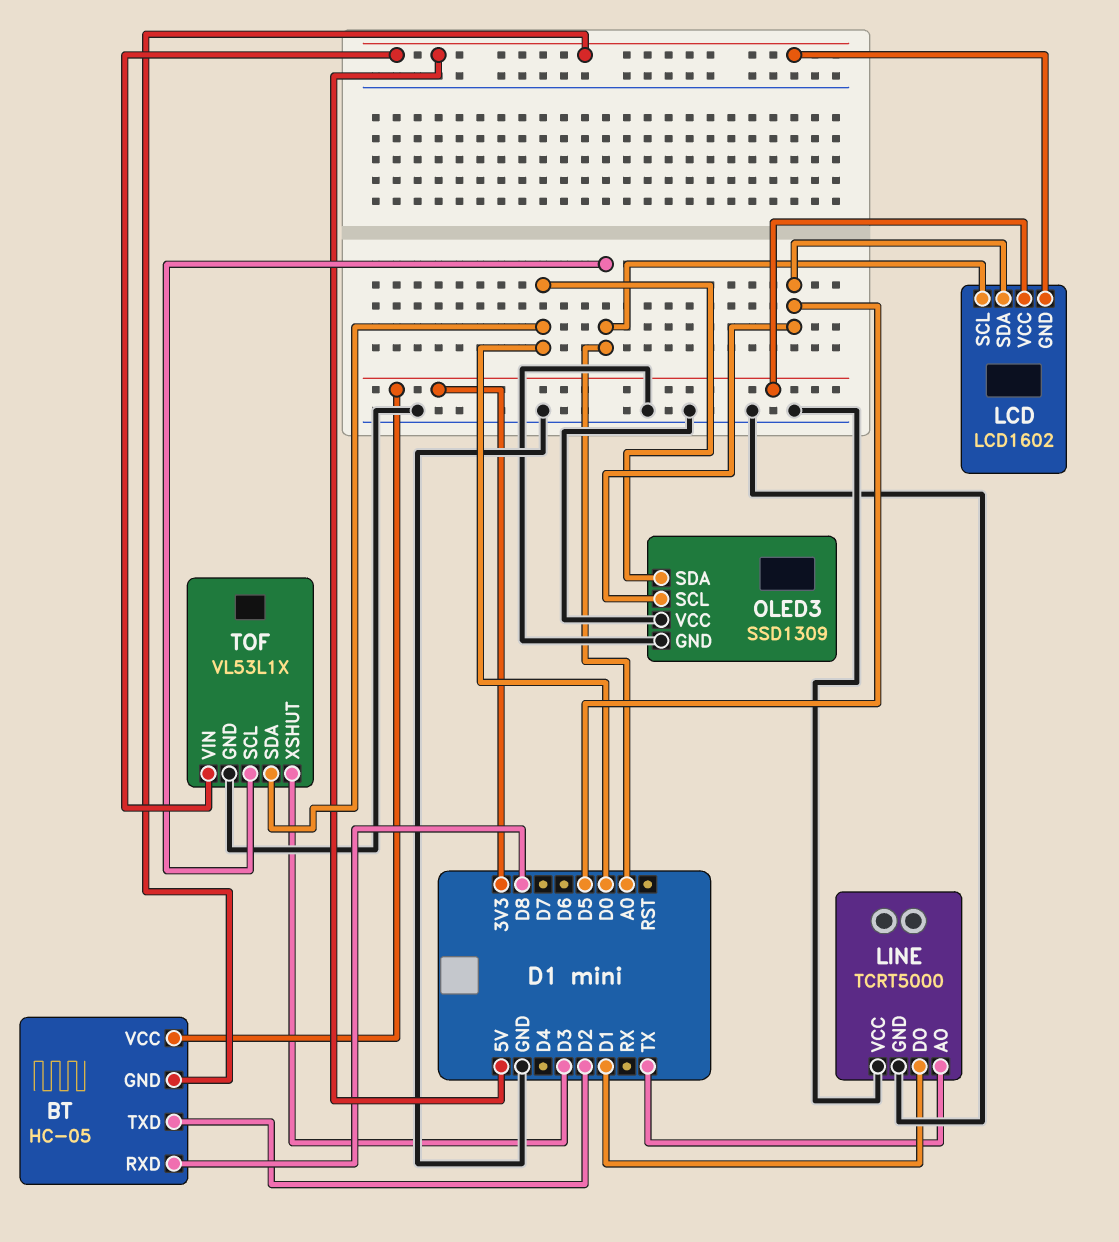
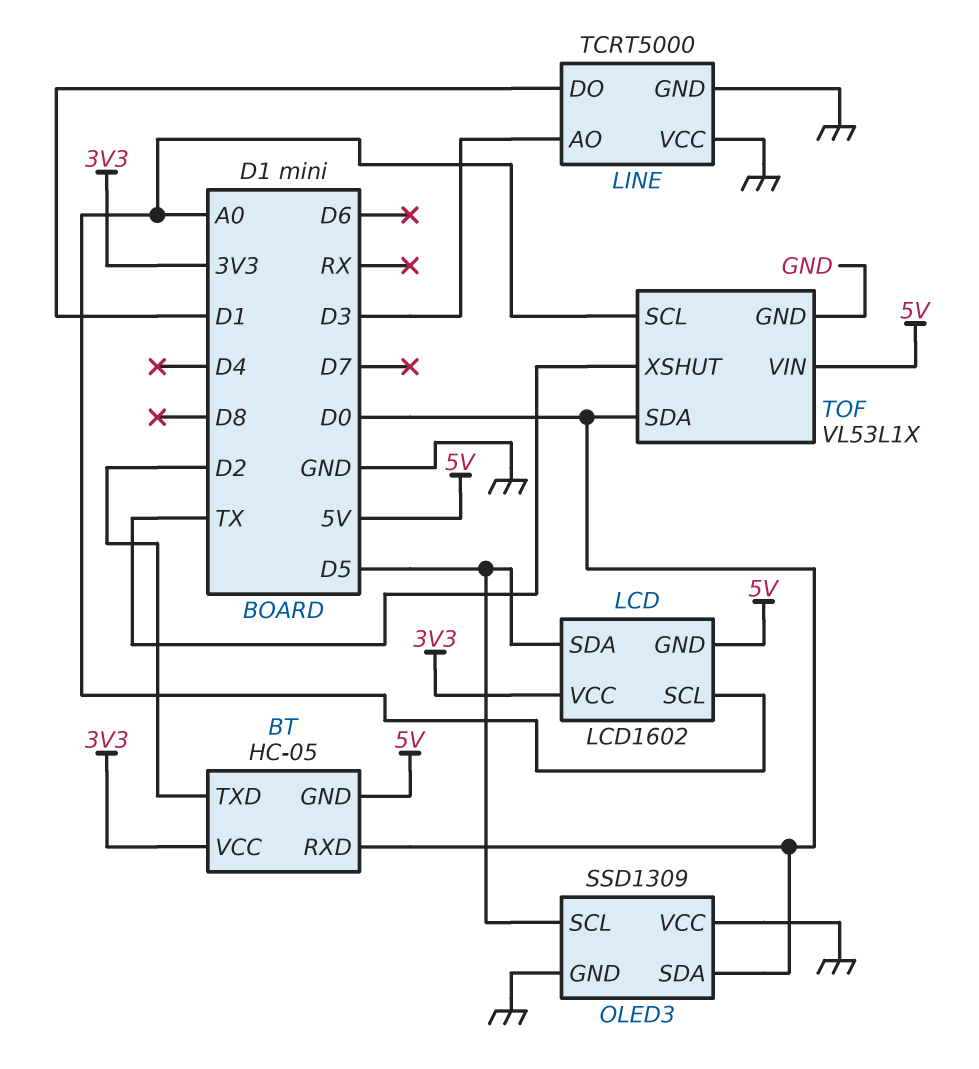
BT pin RXD: D8 -> D0
LINE pin AO: TX -> D3
TOF pin XSHUT: D3 -> TX

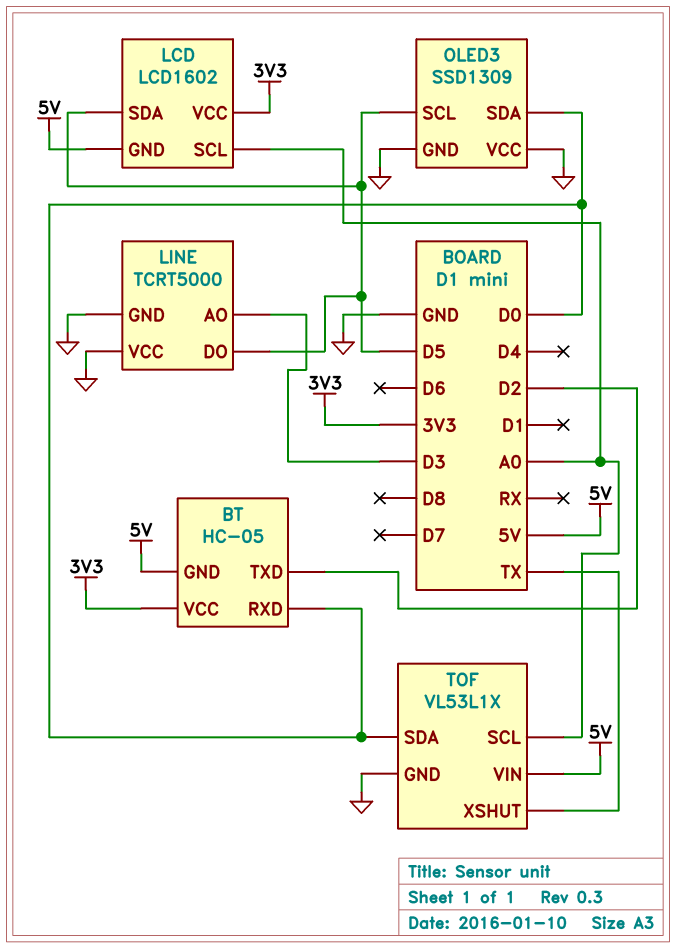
LINE pin DO: D1 -> D5

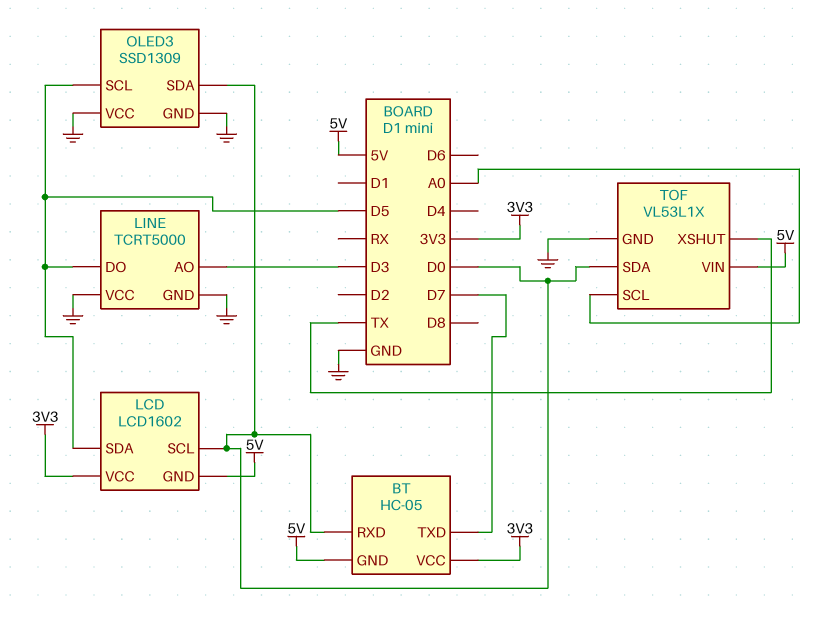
BT pin TXD: D2 -> D7
LCD pin SCL: A0 -> D0

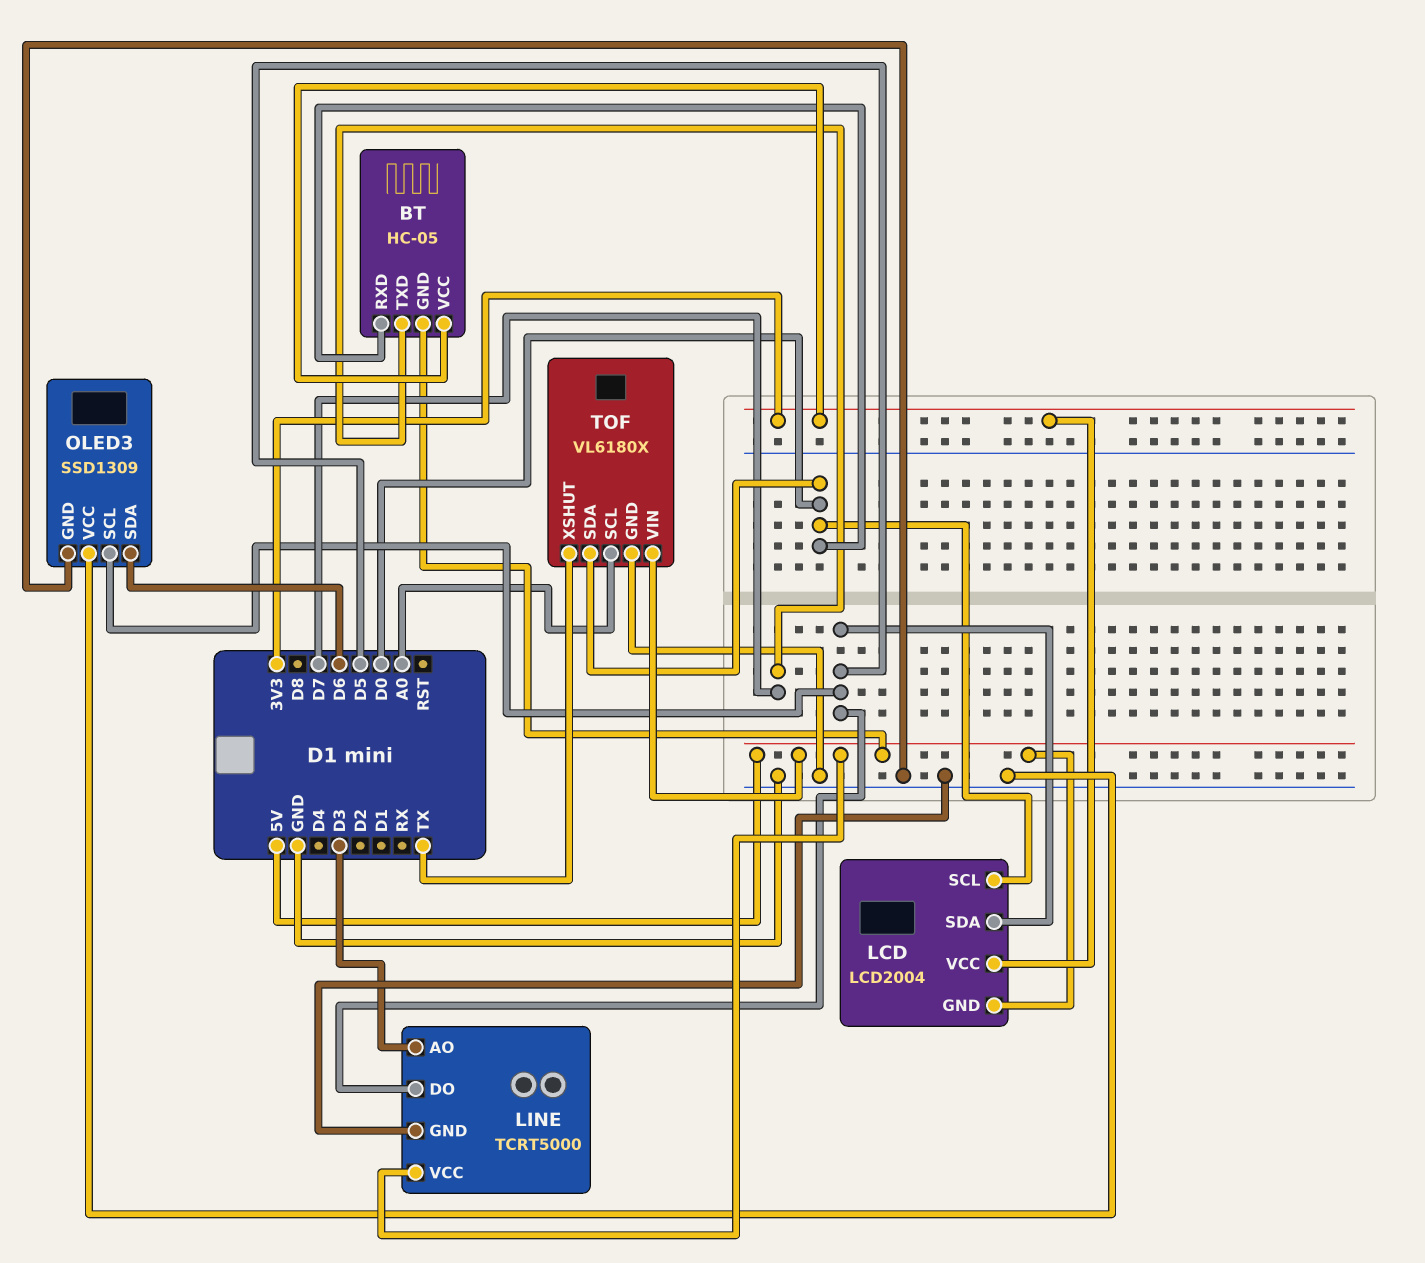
LCD: LCD1602 -> LCD2004
LINE pin VCC: GND -> 5V
OLED3 pin SDA: D0 -> D6
TOF: VL53L1X -> VL6180X

